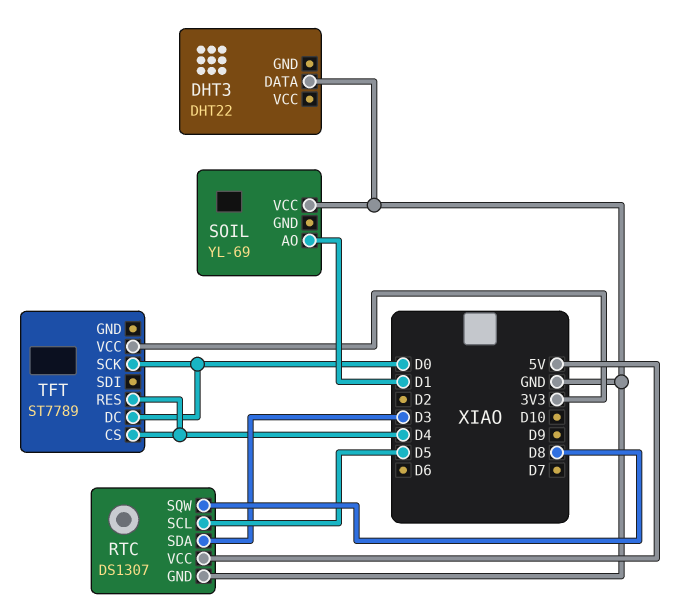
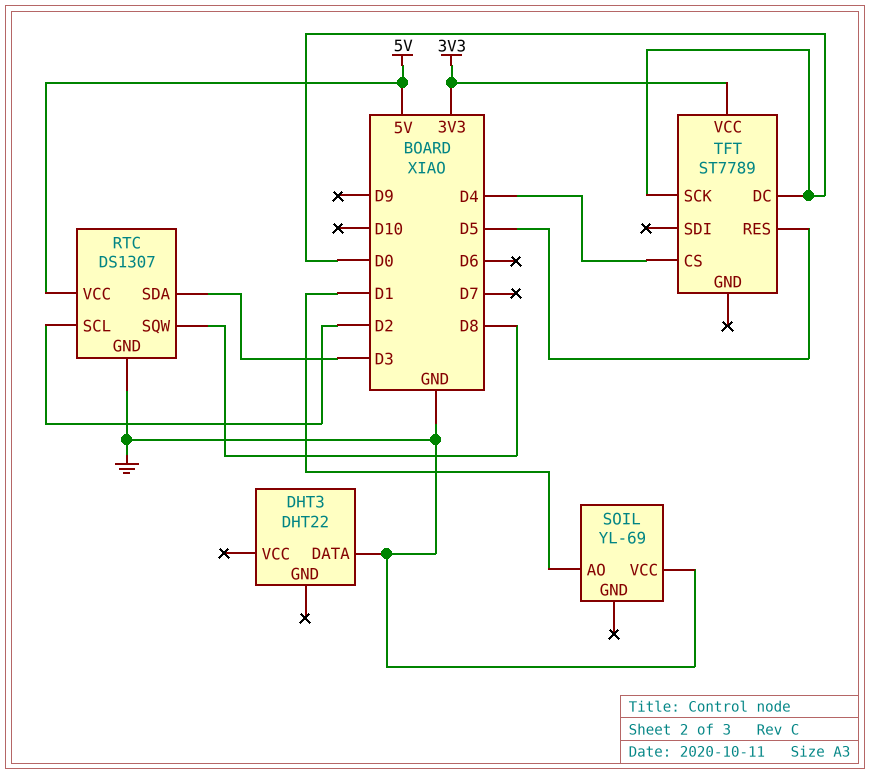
RTC pin SCL: D5 -> D2
TFT pin RES: D4 -> D5

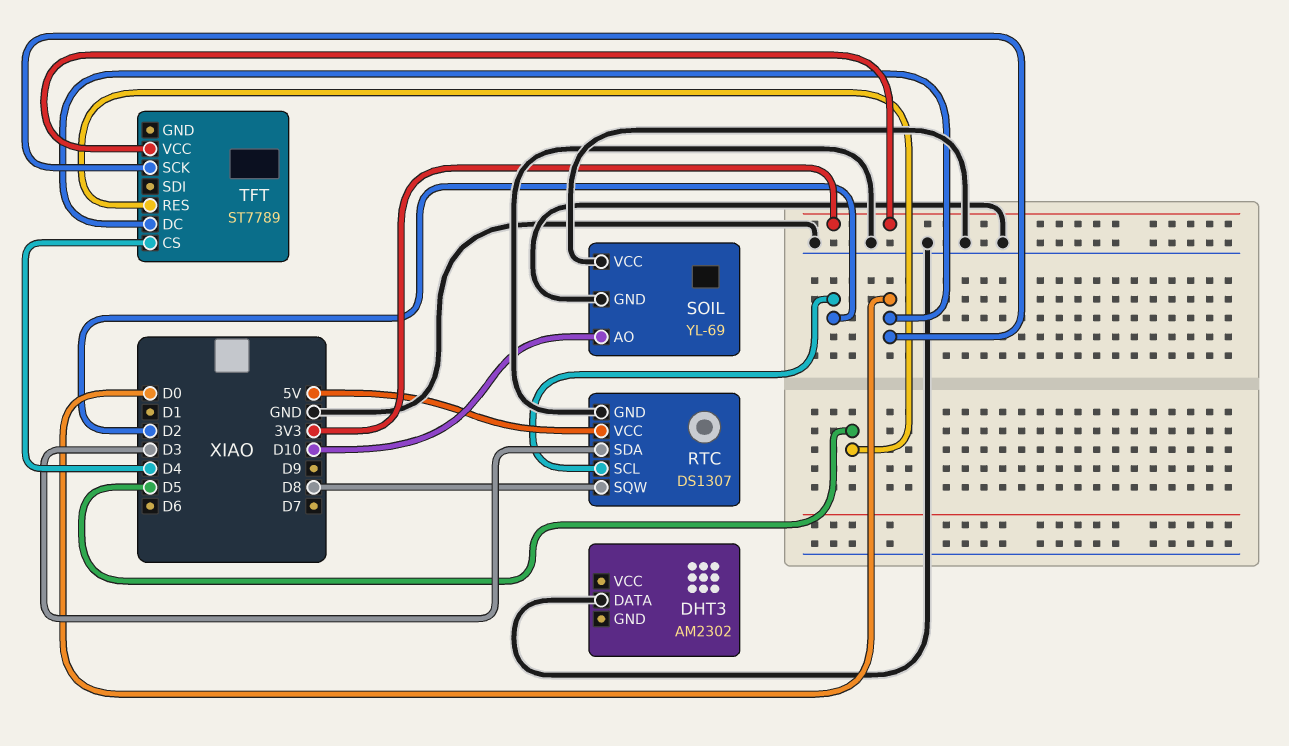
DHT3: DHT22 -> AM2302
SOIL pin AO: D1 -> D10
SOIL pin GND: none -> GND

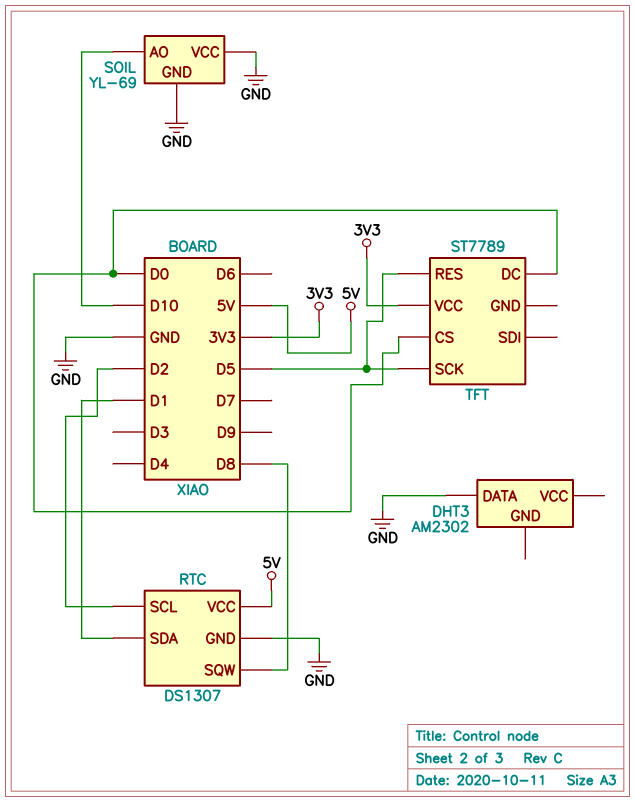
RTC pin SDA: D3 -> D1
TFT pin CS: D4 -> D0
TFT pin SCK: D0 -> D5

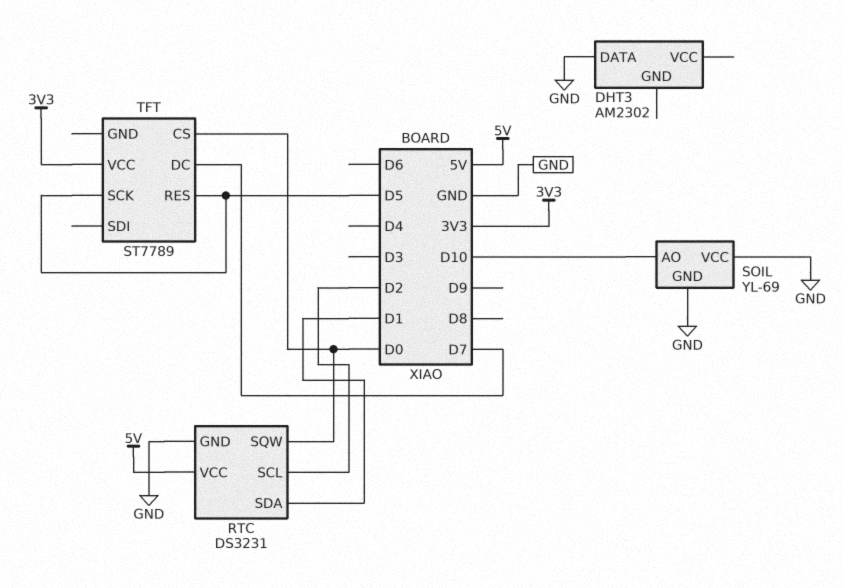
RTC: DS1307 -> DS3231
RTC pin SQW: D8 -> D0
TFT pin DC: D0 -> D7

